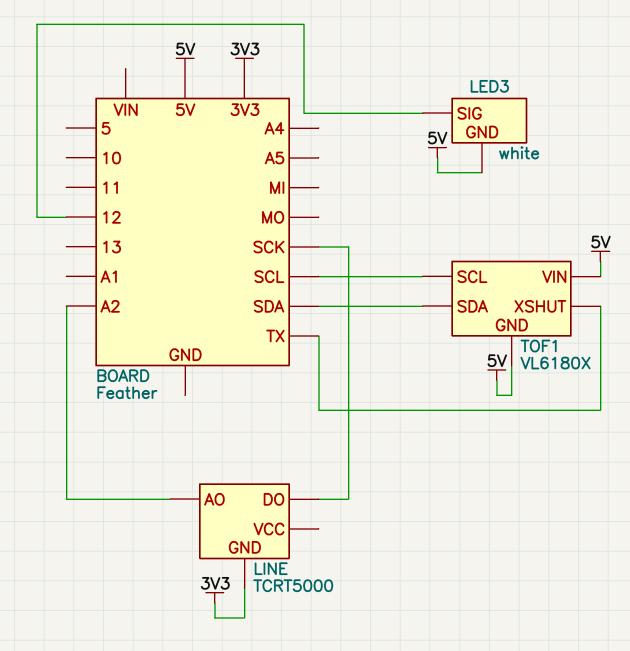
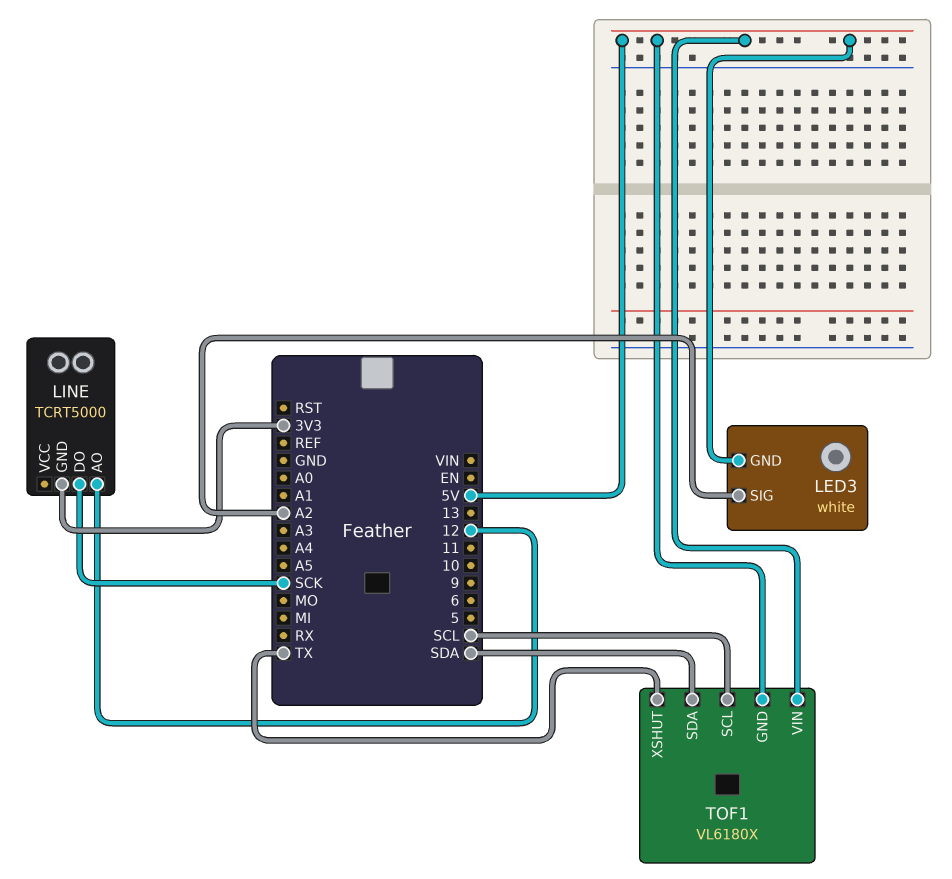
LED3 pin SIG: 12 -> A2
LINE pin AO: A2 -> 12

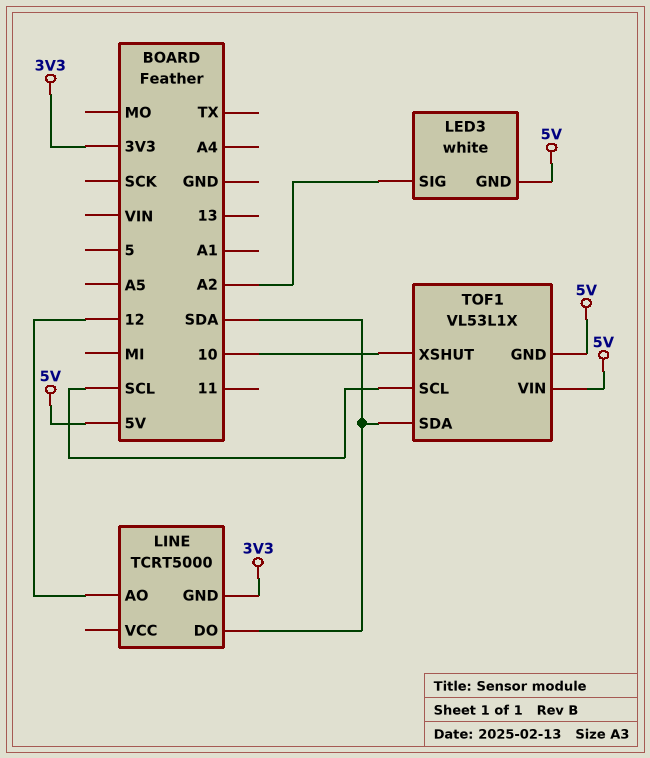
LINE pin DO: SCK -> SDA
TOF1: VL6180X -> VL53L1X
TOF1 pin XSHUT: TX -> 10

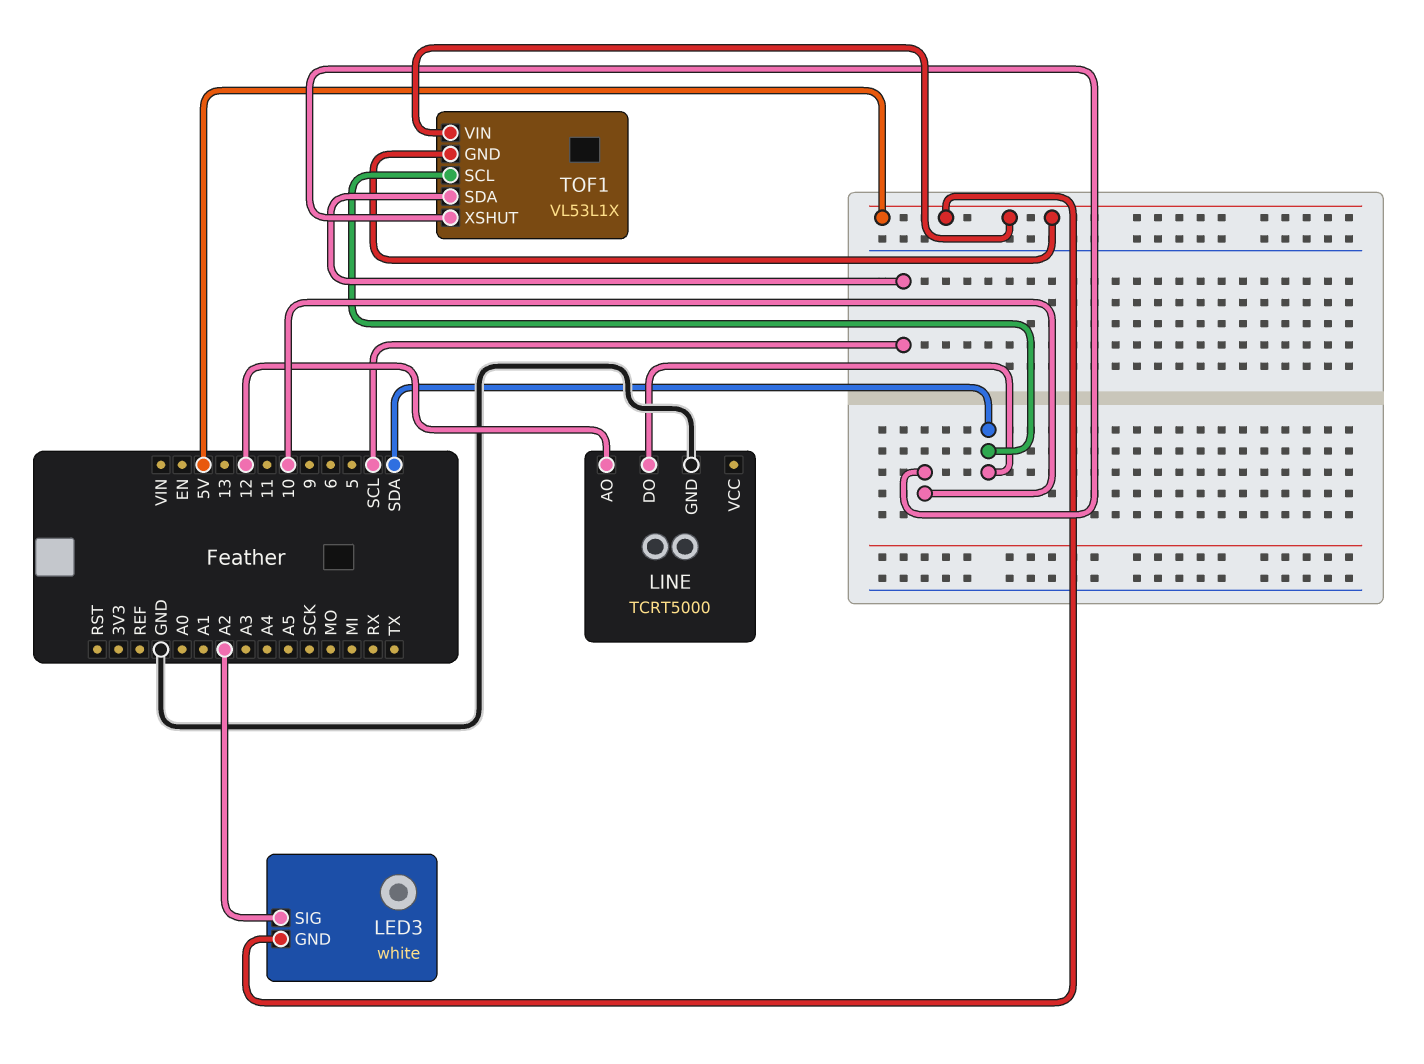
LINE pin GND: 3V3 -> GND
TOF1 pin SCL: SCL -> SDA
TOF1 pin SDA: SDA -> SCL

